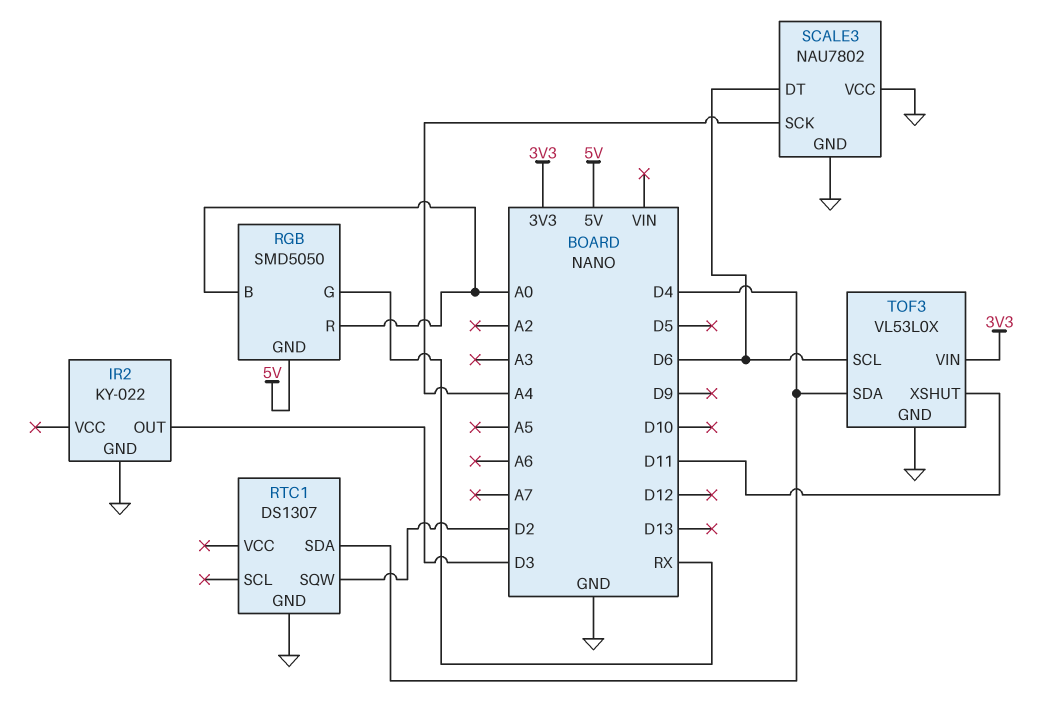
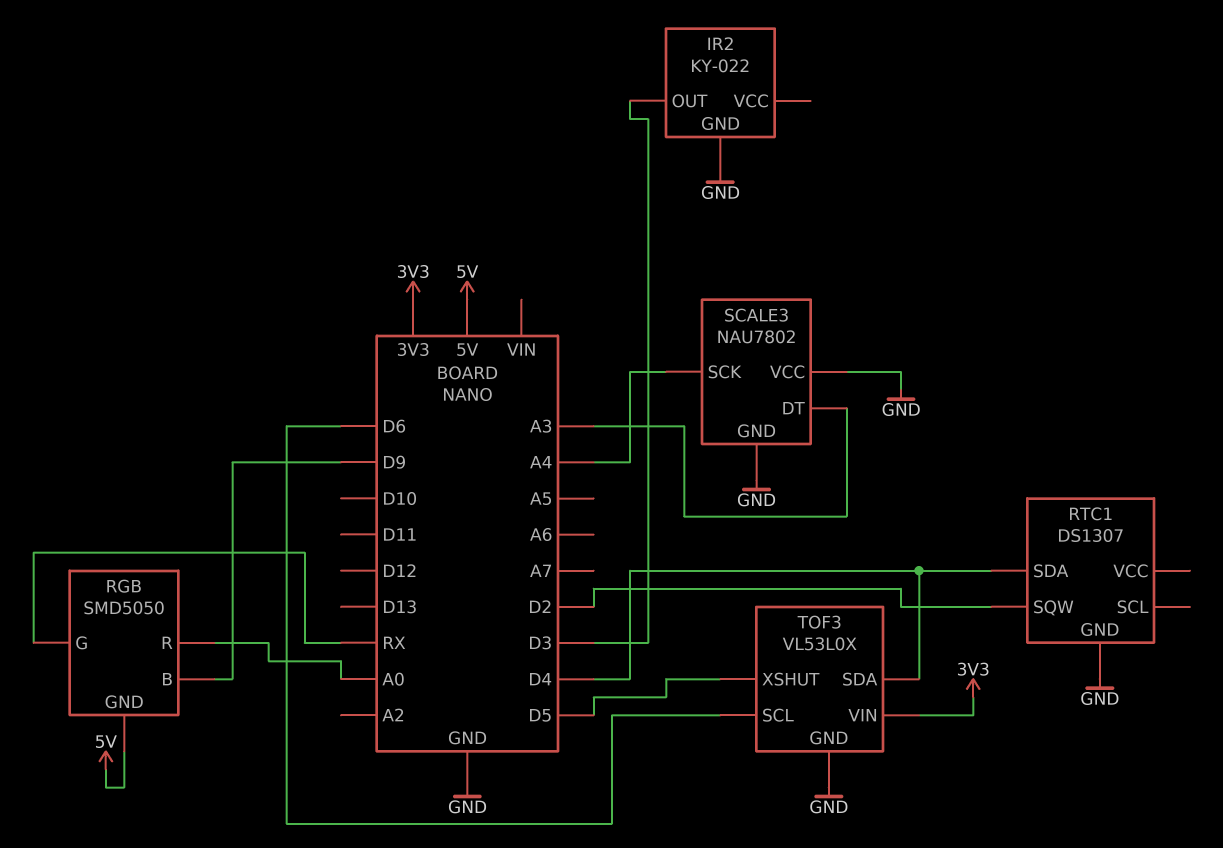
RGB pin B: A0 -> D9
SCALE3 pin DT: D6 -> A3
TOF3 pin XSHUT: D11 -> D5

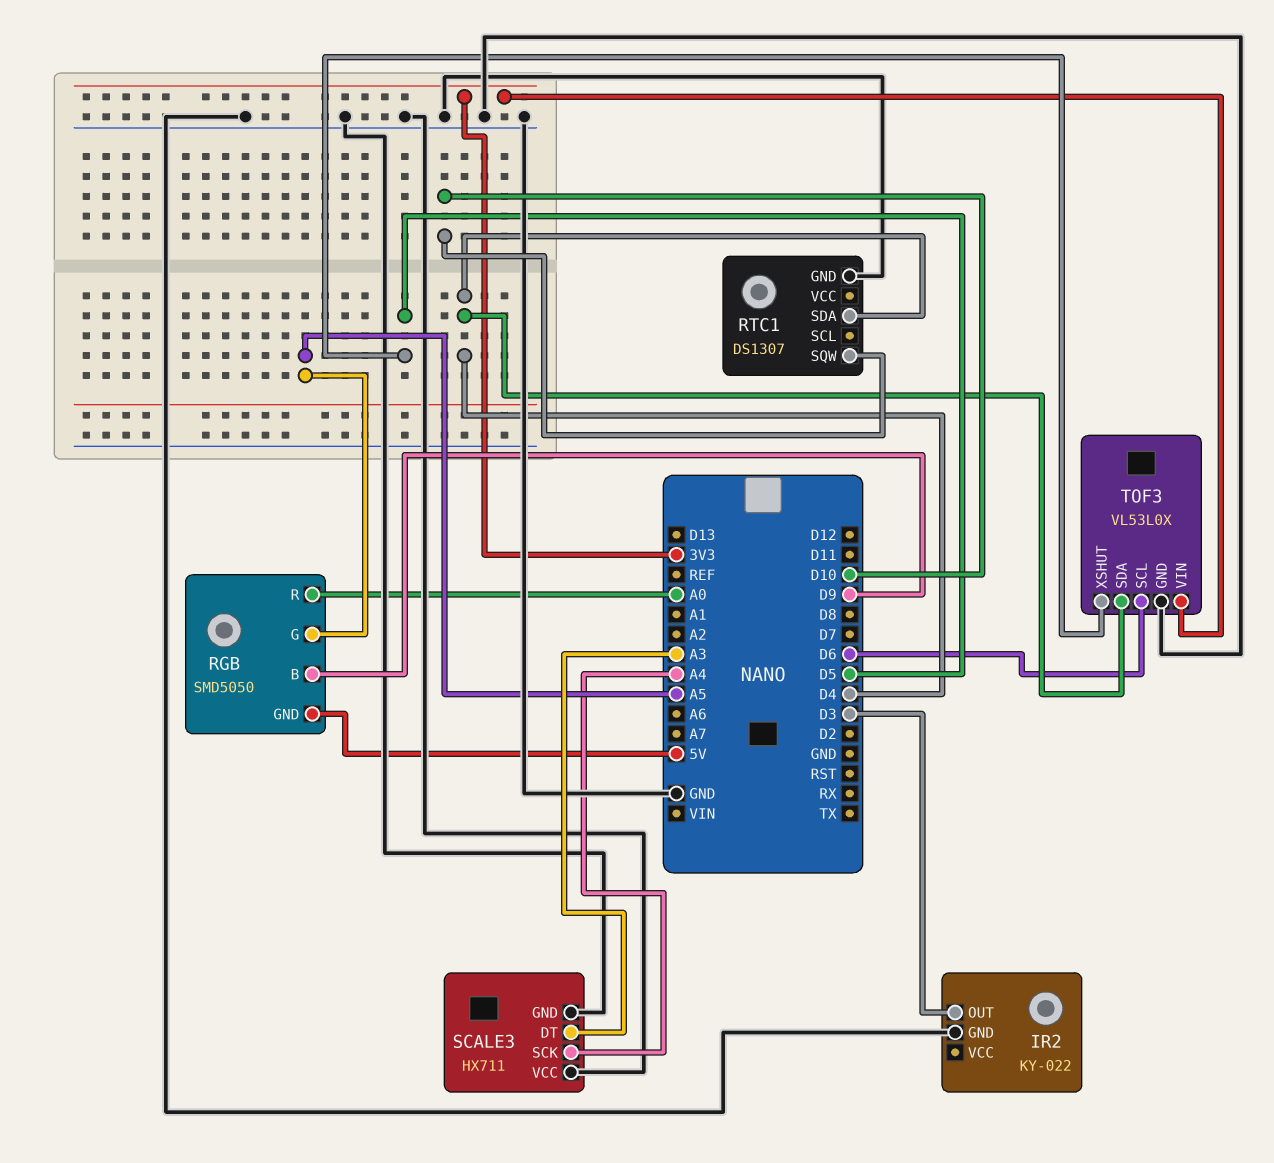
RGB pin G: RX -> A5
RTC1 pin SQW: D2 -> D10
SCALE3: NAU7802 -> HX711

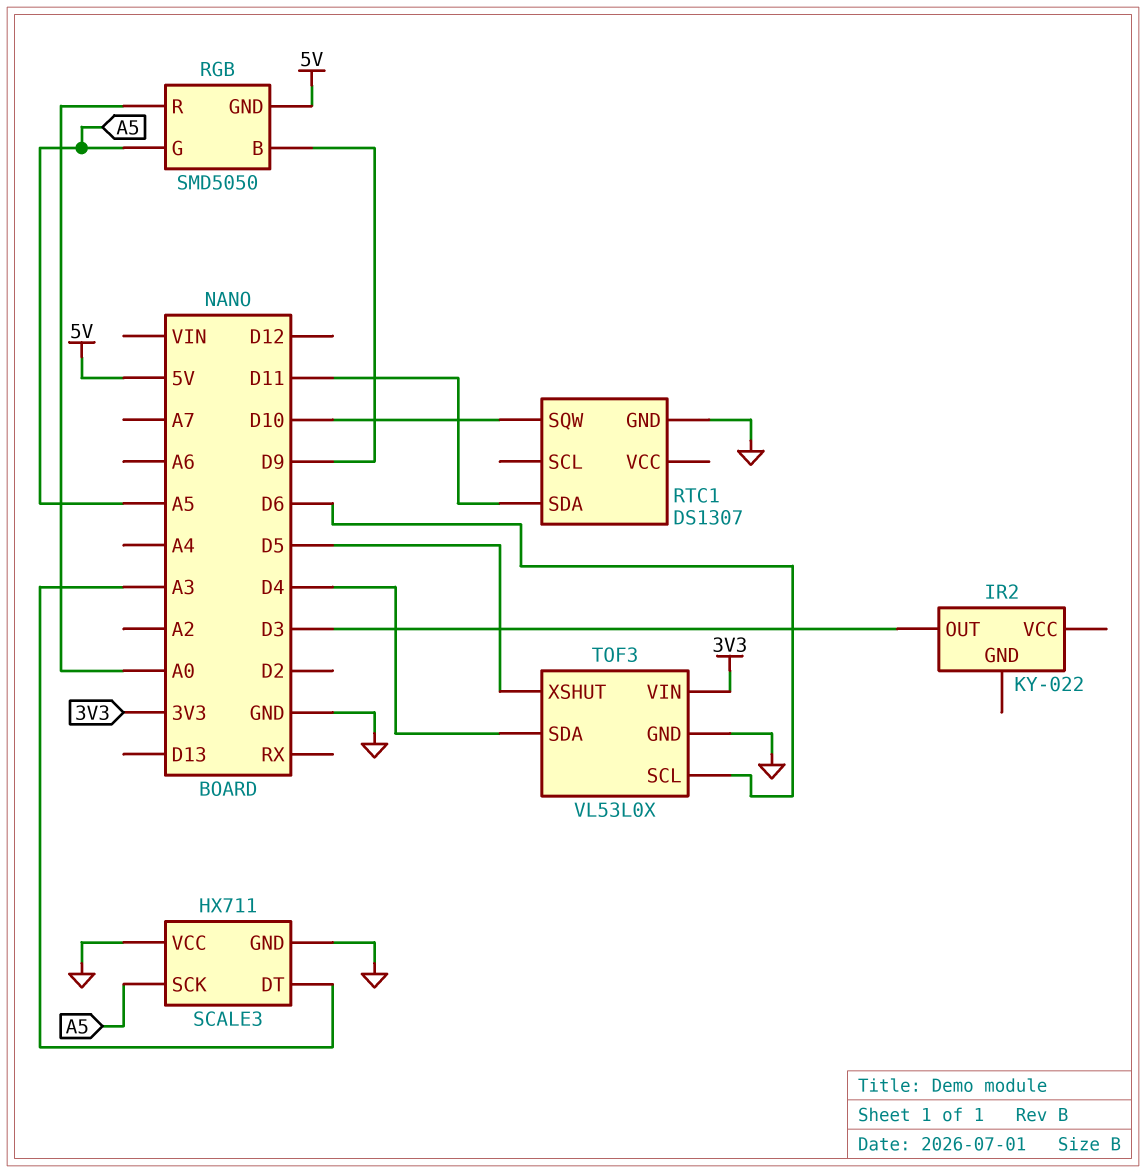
IR2 pin GND: GND -> none
RTC1 pin SDA: D4 -> D11
SCALE3 pin SCK: A4 -> A5

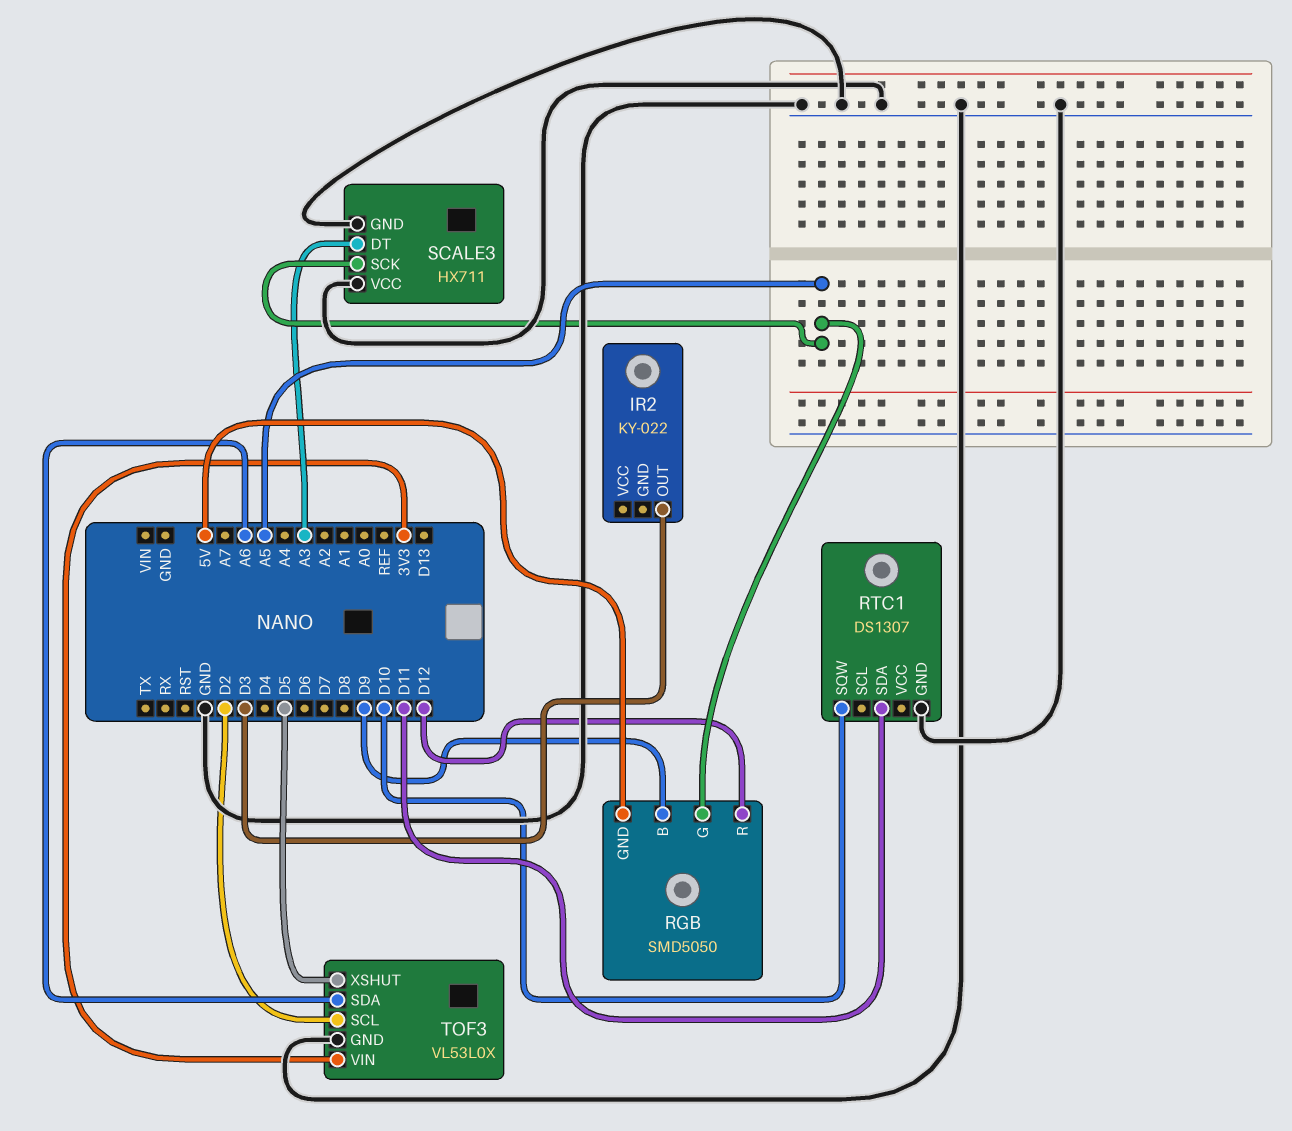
RGB pin R: A0 -> D12
TOF3 pin SCL: D6 -> D2
TOF3 pin SDA: D4 -> A6

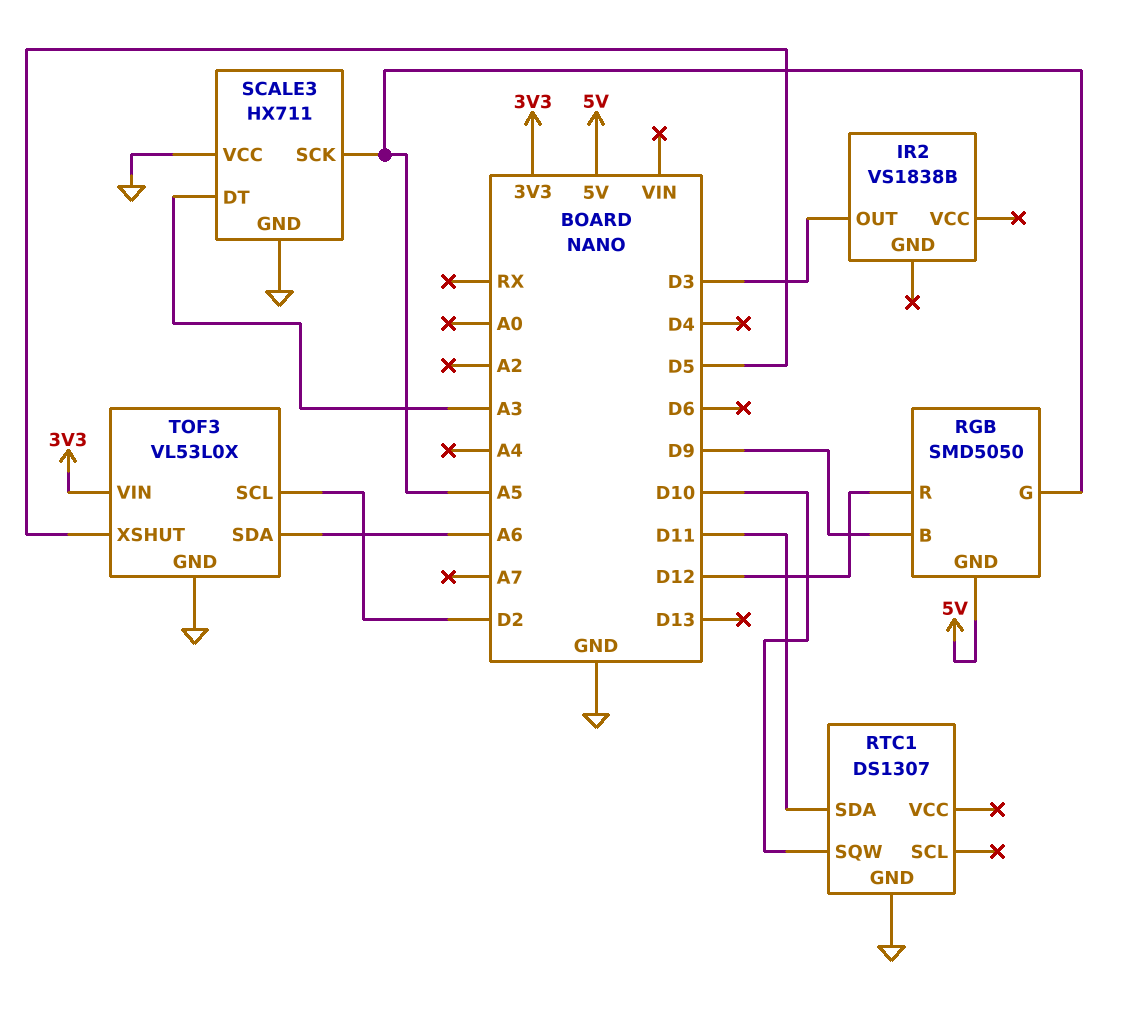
IR2: KY-022 -> VS1838B

